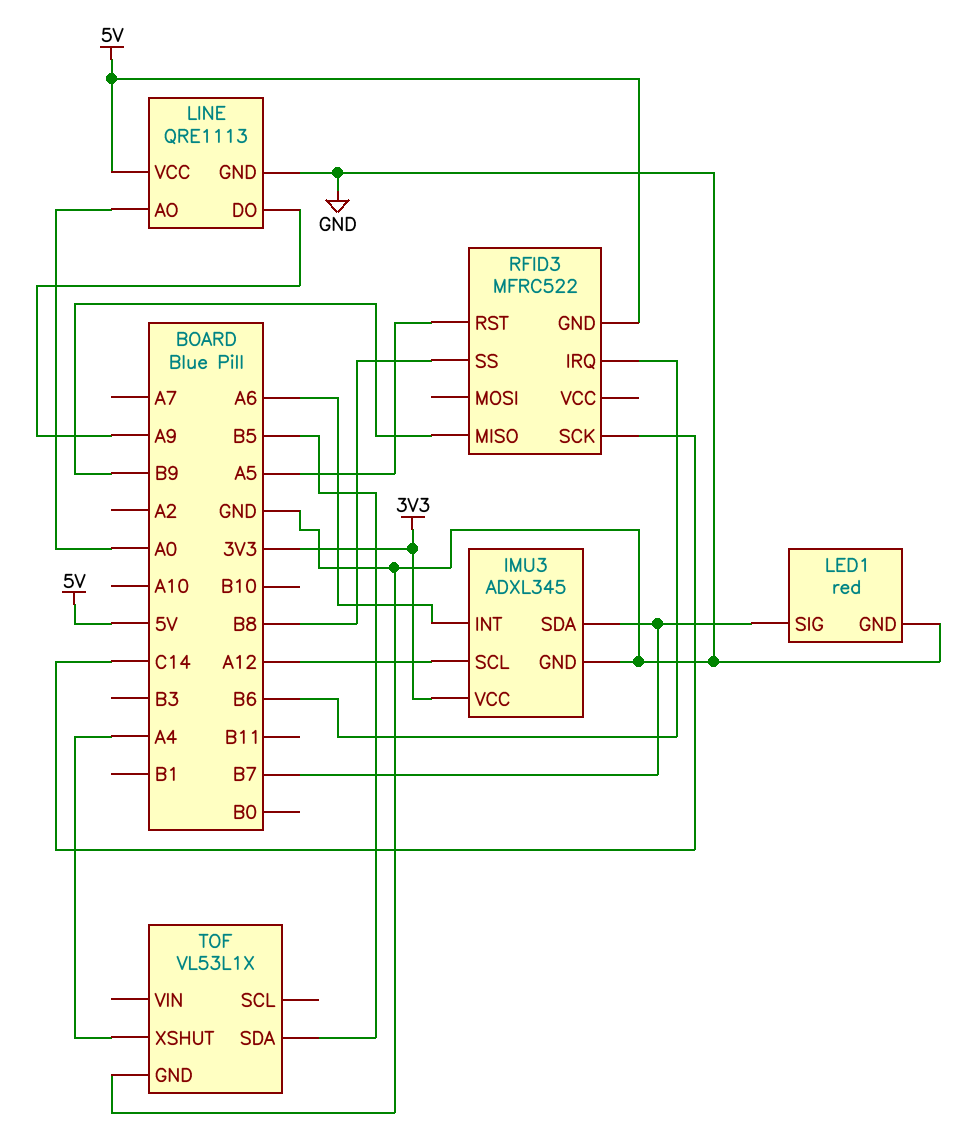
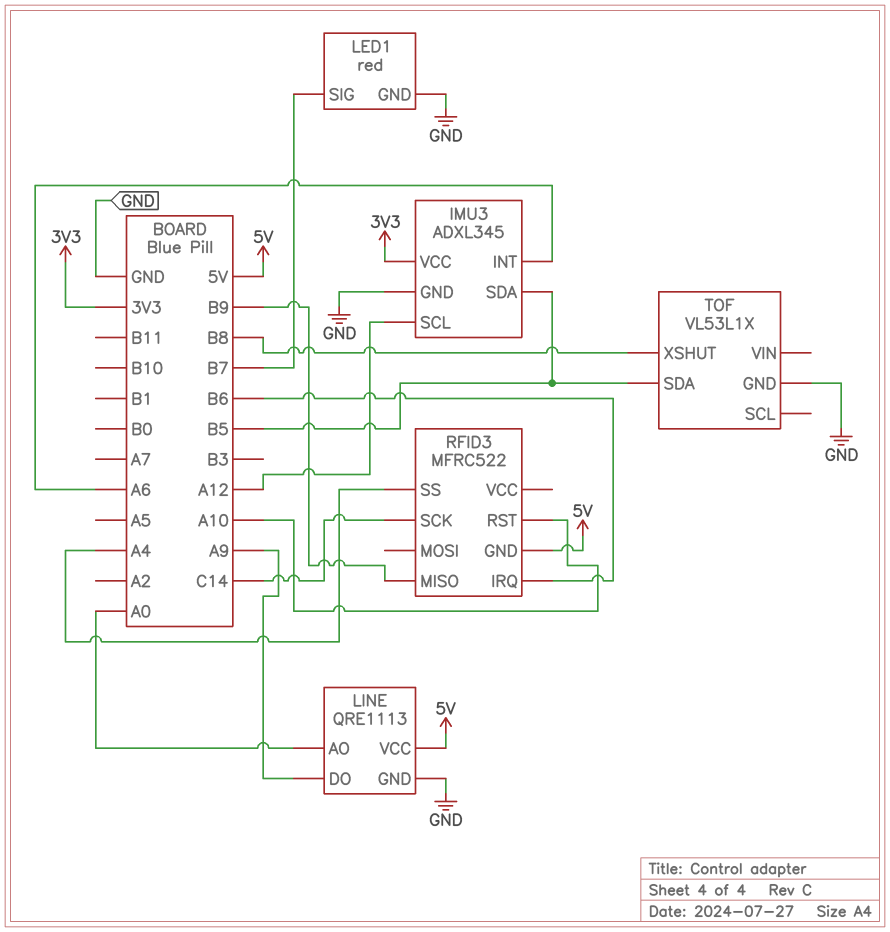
IMU3 pin SDA: B7 -> B5
RFID3 pin RST: A5 -> A10
RFID3 pin SS: B8 -> A4
TOF pin XSHUT: A4 -> B8

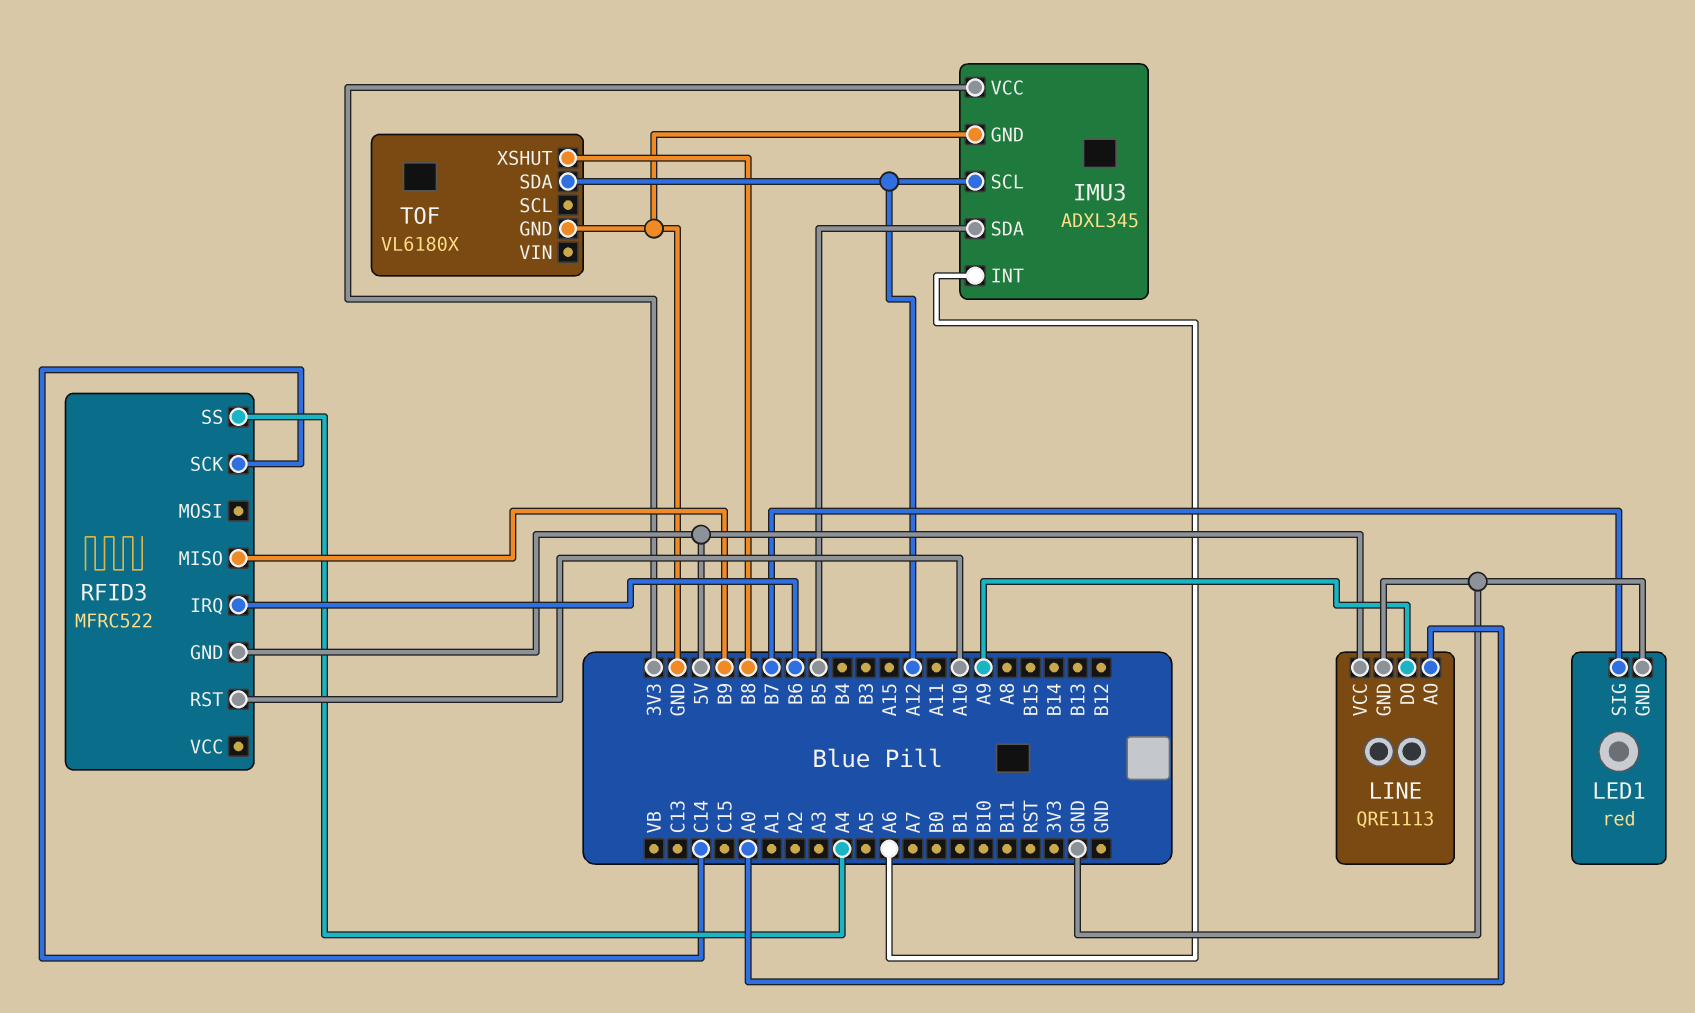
TOF: VL53L1X -> VL6180X
TOF pin SDA: B5 -> A12

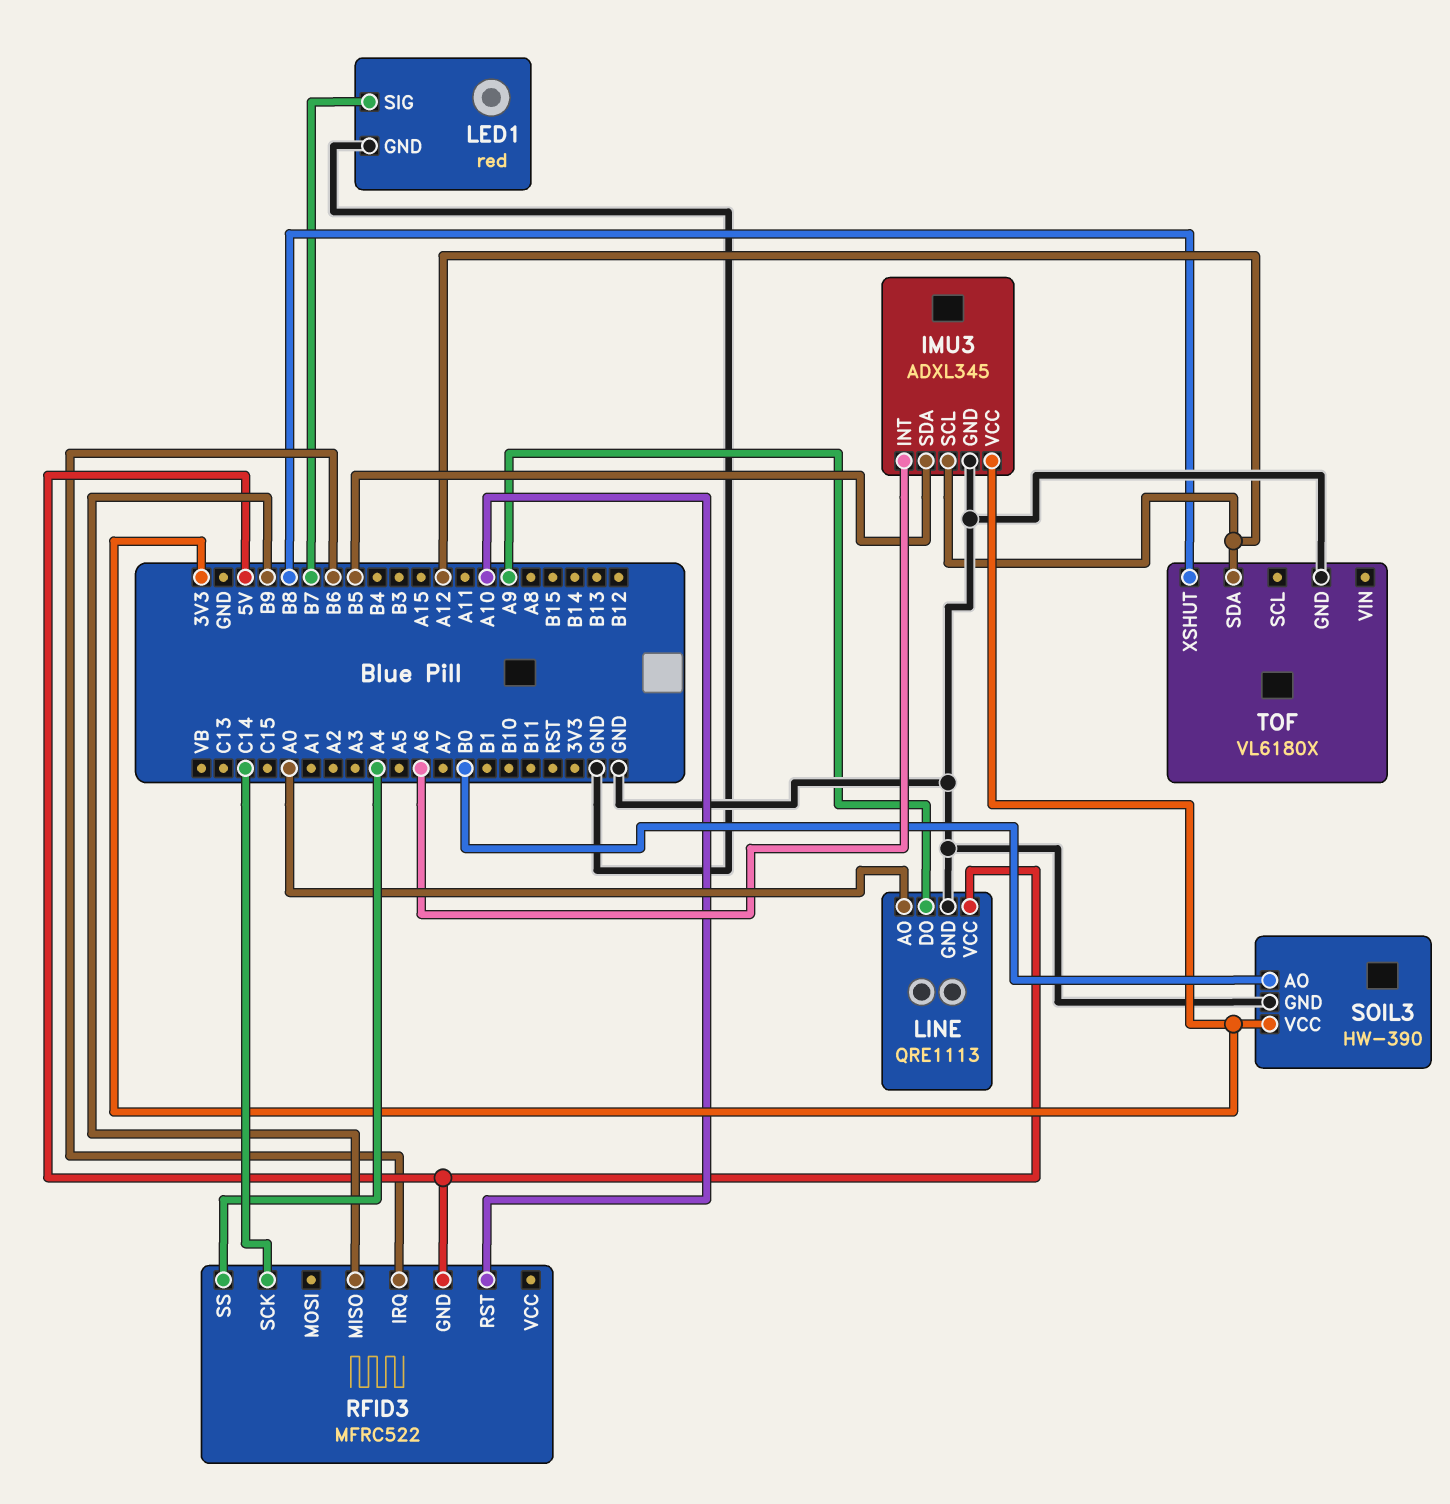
SOIL3: none -> HW-390
SOIL3 pin AO: none -> B0
SOIL3 pin GND: none -> GND
SOIL3 pin VCC: none -> 3V3

